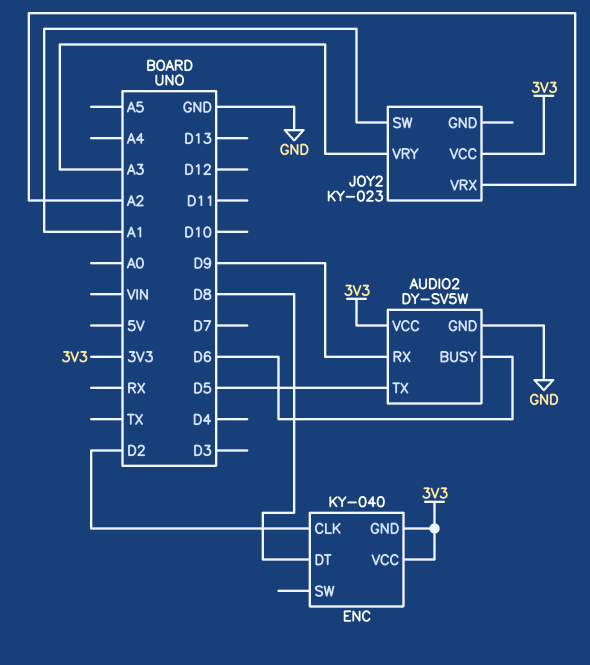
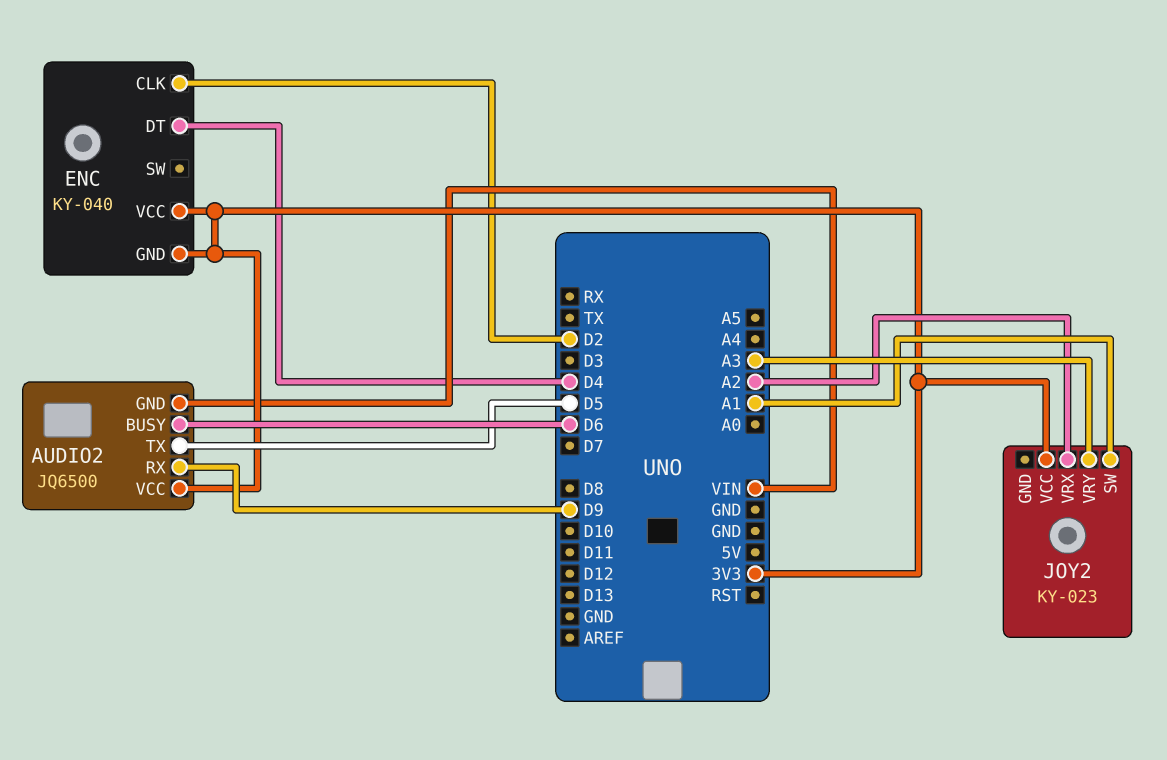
AUDIO2: DY-SV5W -> JQ6500
AUDIO2 pin GND: GND -> VIN
ENC pin DT: D8 -> D4

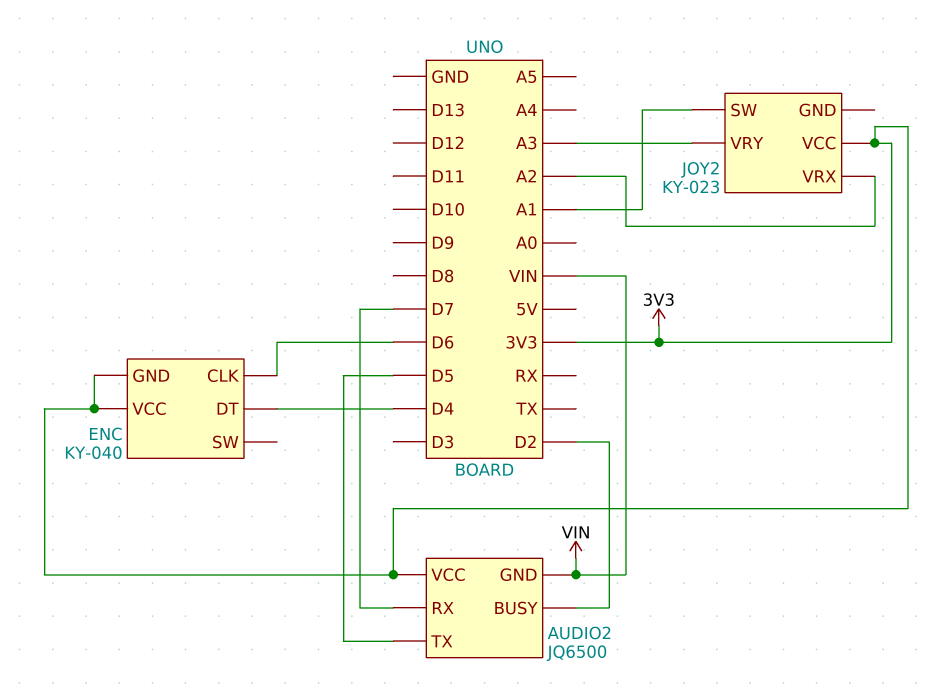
AUDIO2 pin BUSY: D6 -> D2
AUDIO2 pin RX: D9 -> D7
ENC pin CLK: D2 -> D6

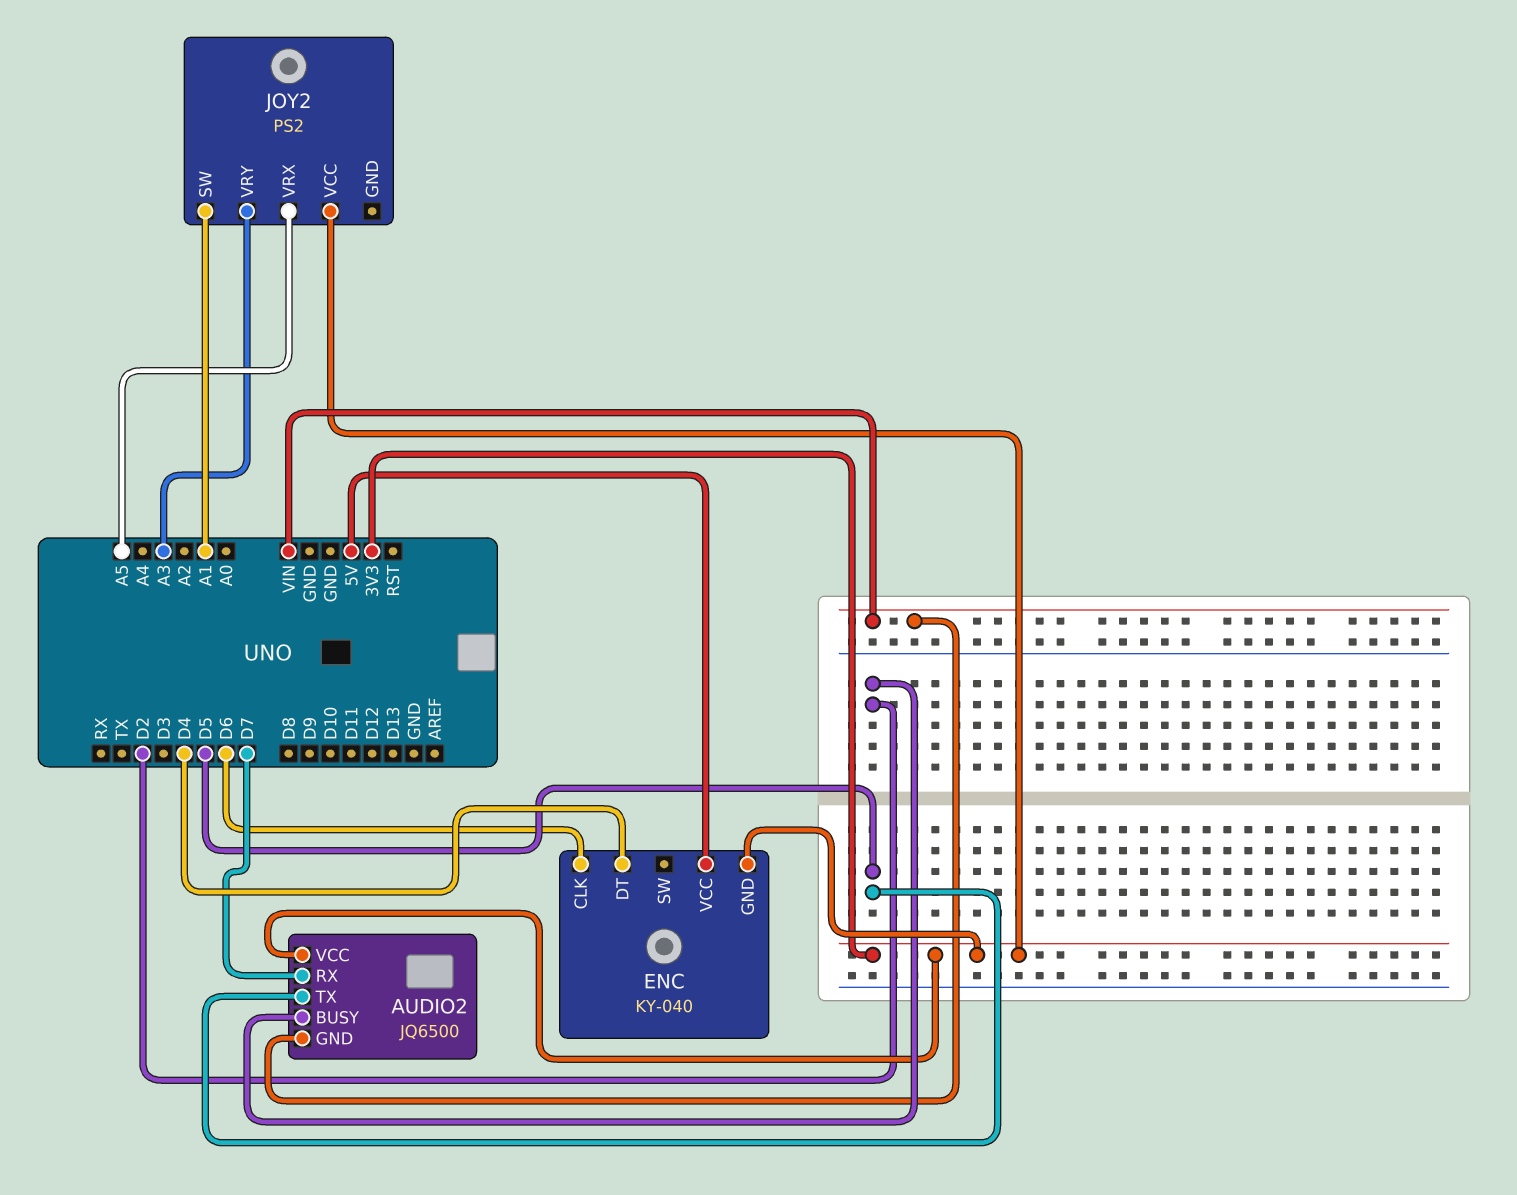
ENC pin VCC: 3V3 -> 5V
JOY2: KY-023 -> PS2
JOY2 pin VRX: A2 -> A5

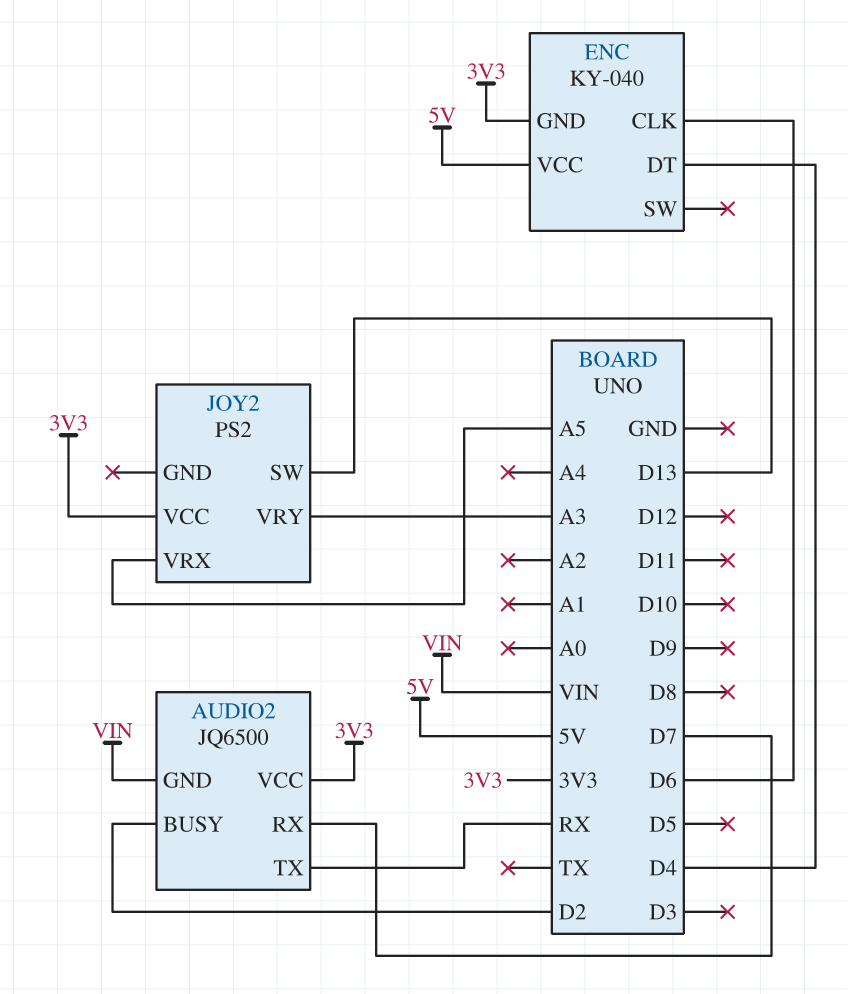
AUDIO2 pin TX: D5 -> RX
JOY2 pin SW: A1 -> D13

